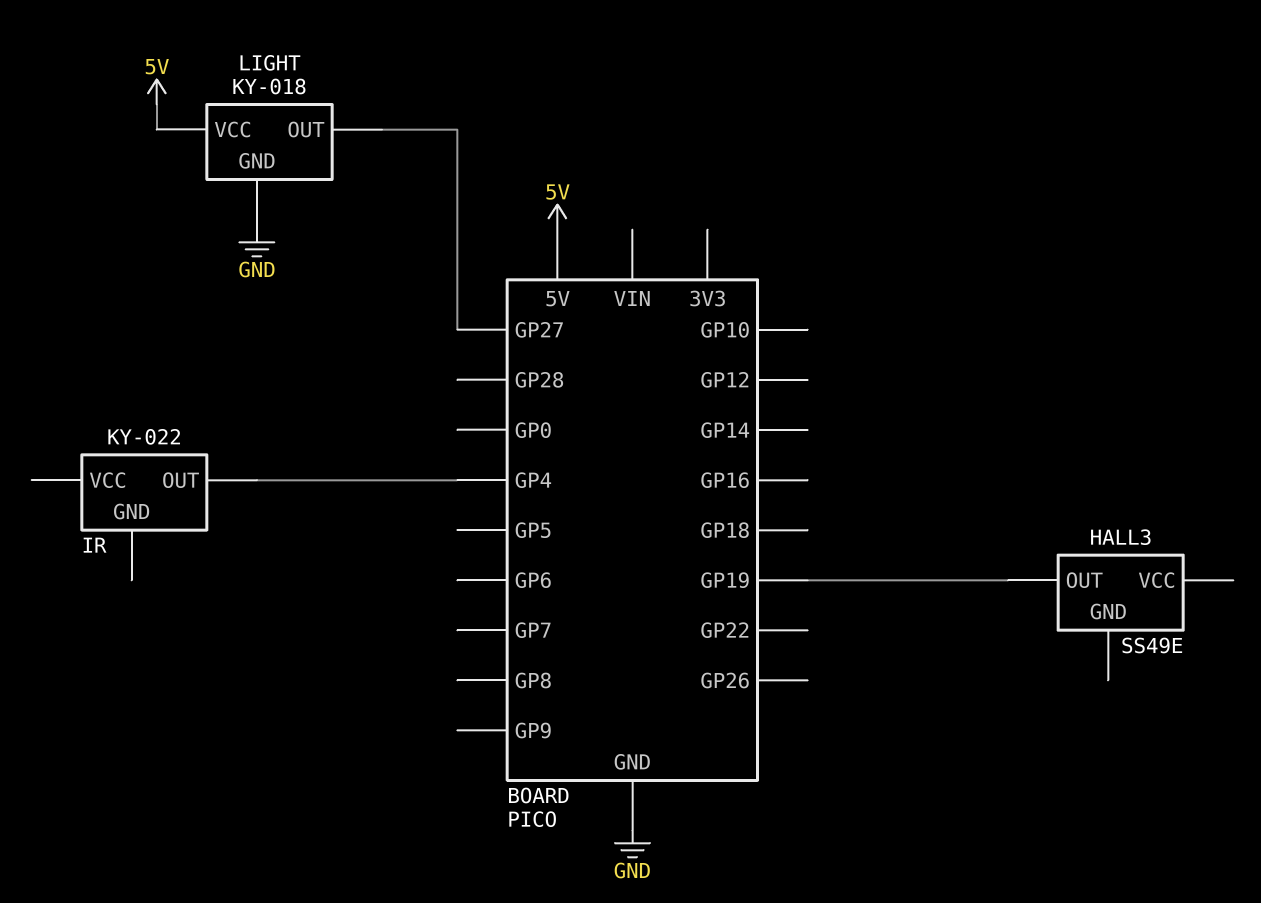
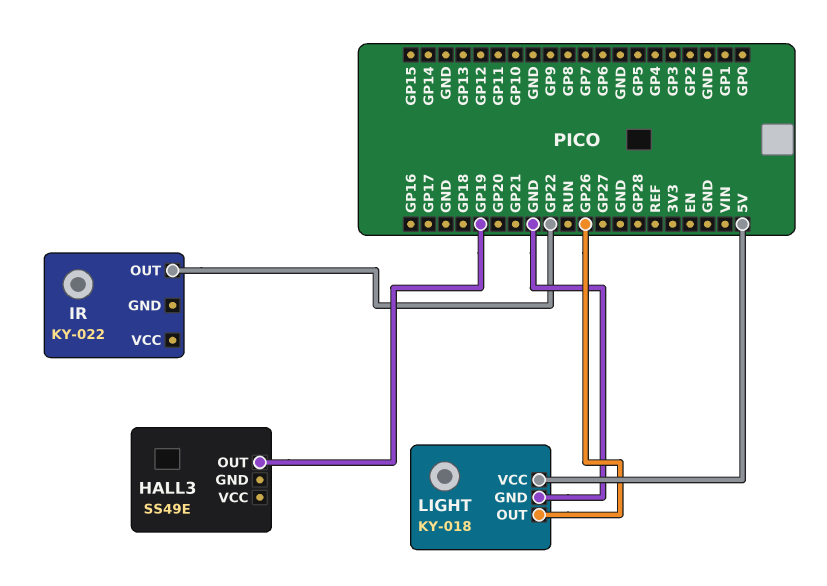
IR pin OUT: GP4 -> GP22
LIGHT pin OUT: GP27 -> GP26

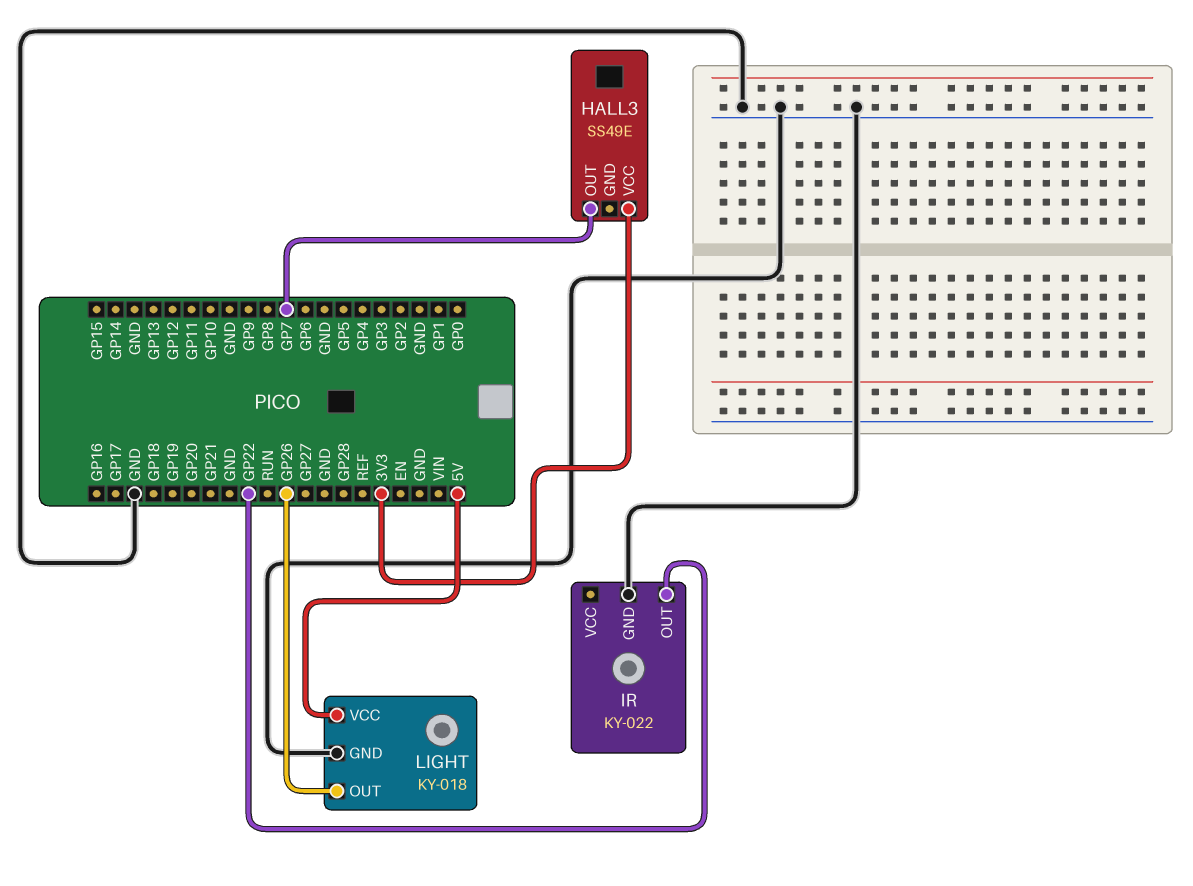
HALL3 pin OUT: GP19 -> GP7
HALL3 pin VCC: none -> 3V3
IR pin GND: none -> GND

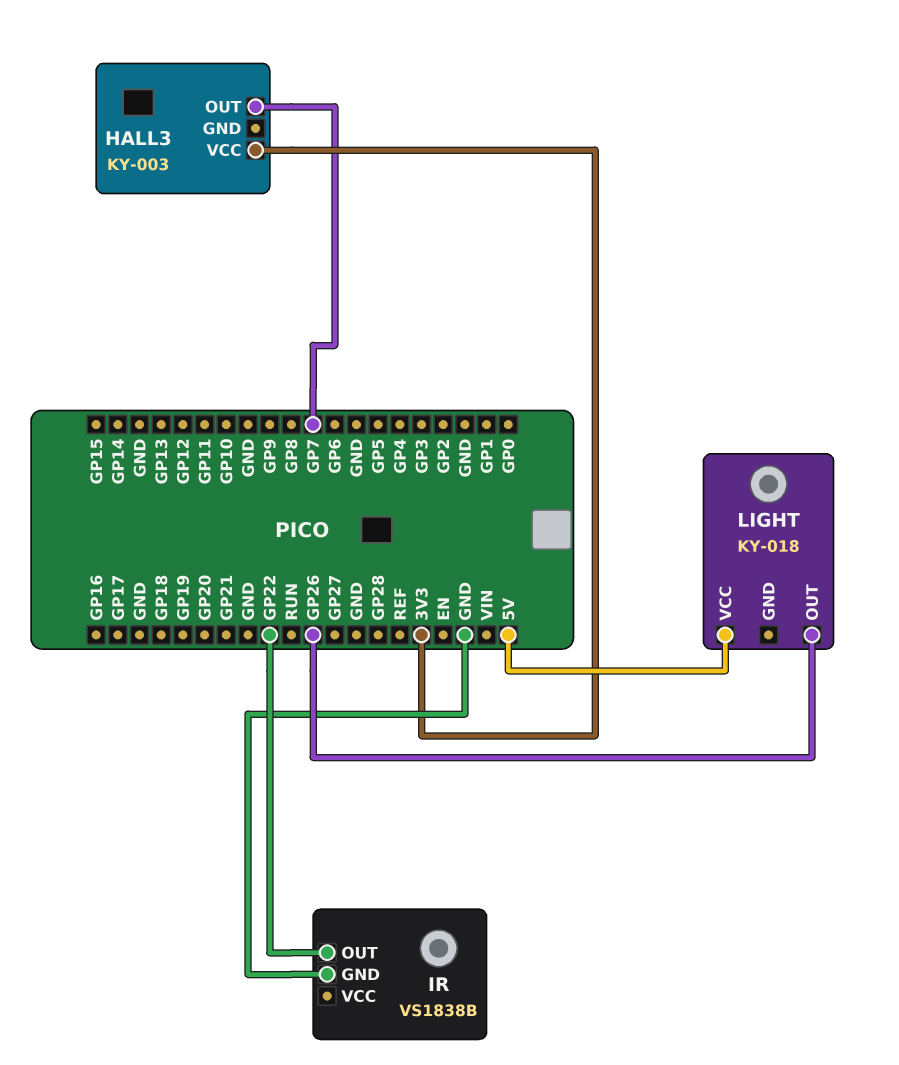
HALL3: SS49E -> KY-003
IR: KY-022 -> VS1838B
LIGHT pin GND: GND -> none

